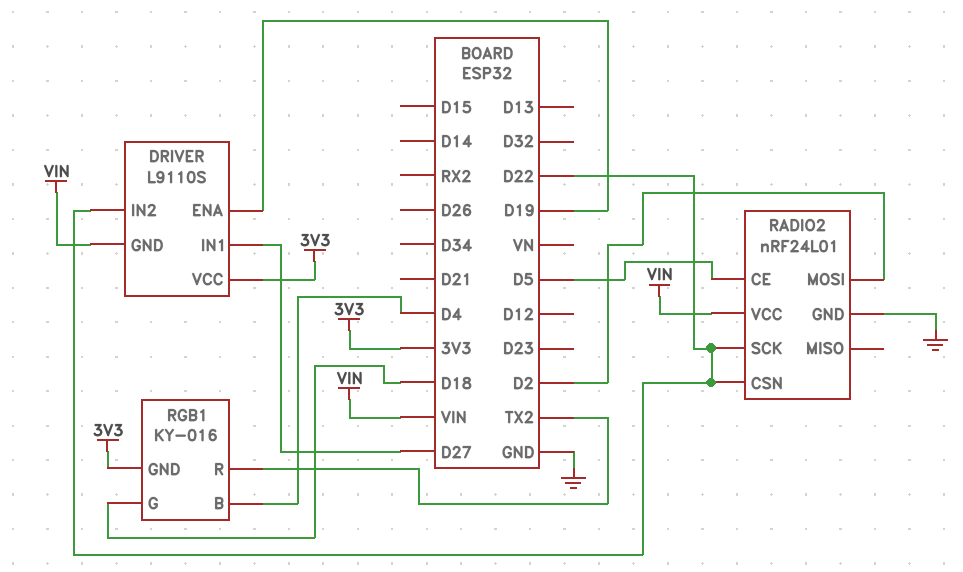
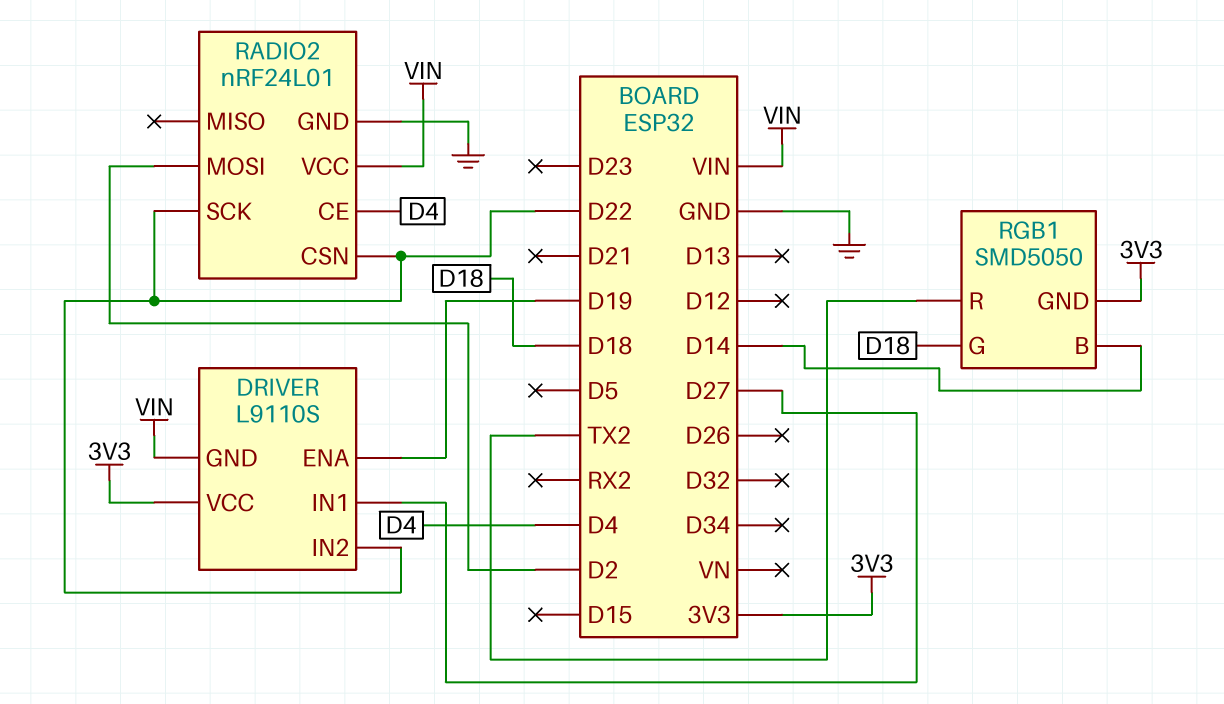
RADIO2 pin CE: D5 -> D4
RGB1: KY-016 -> SMD5050
RGB1 pin B: D4 -> D14

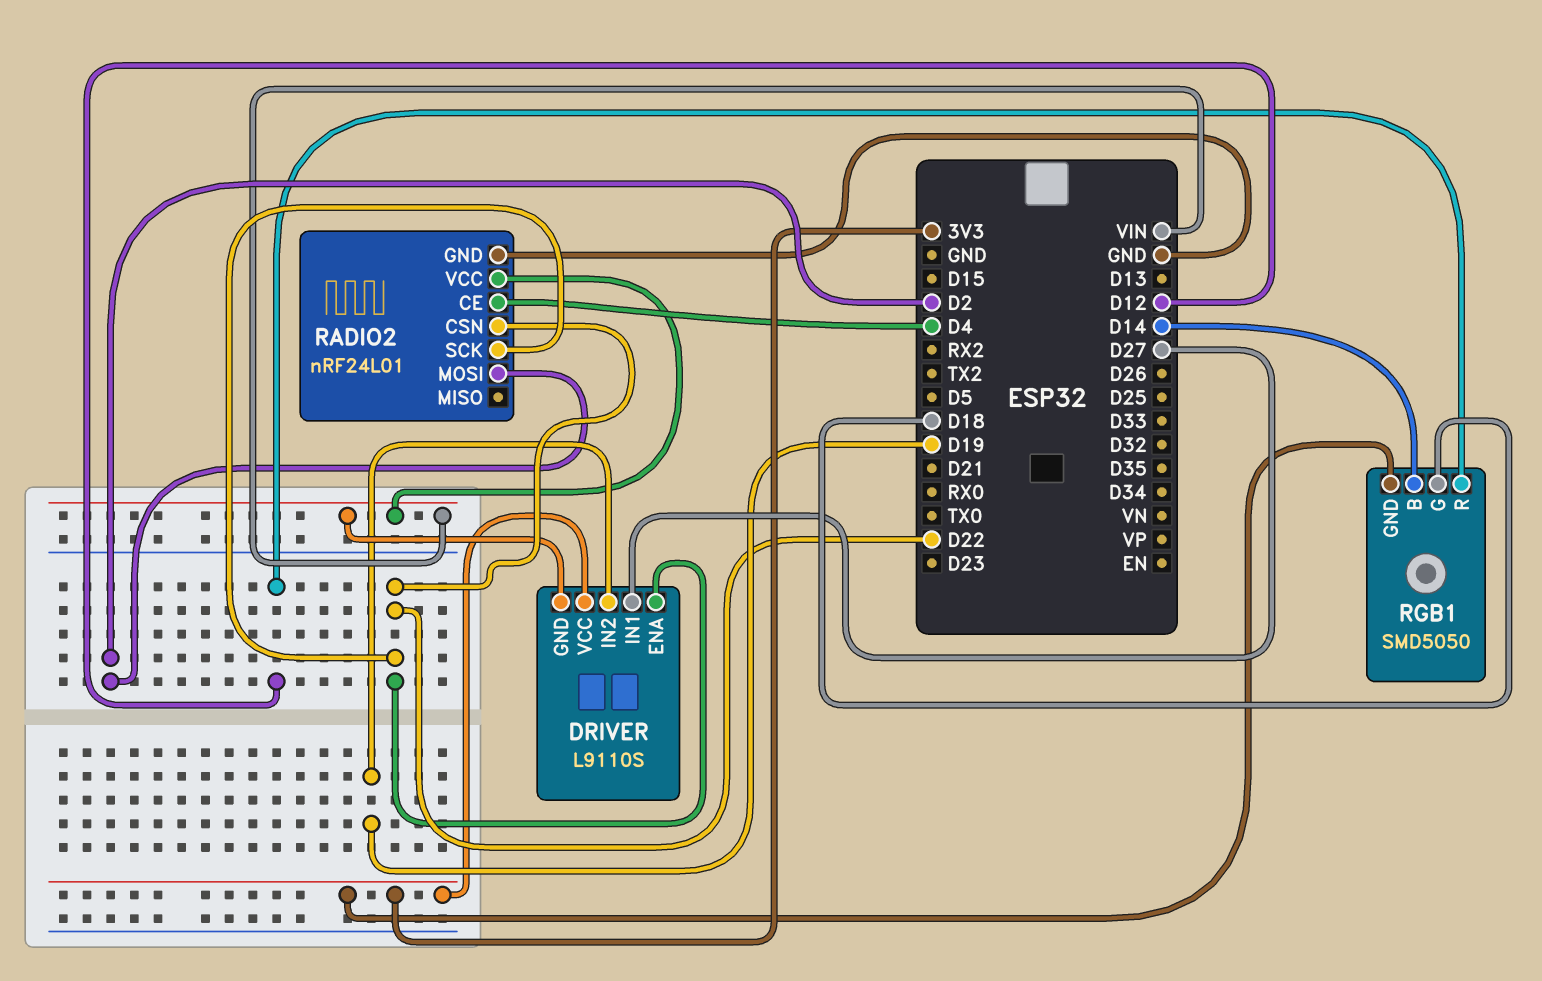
DRIVER pin ENA: D19 -> D22
DRIVER pin IN2: D22 -> D19
RGB1 pin R: TX2 -> D12

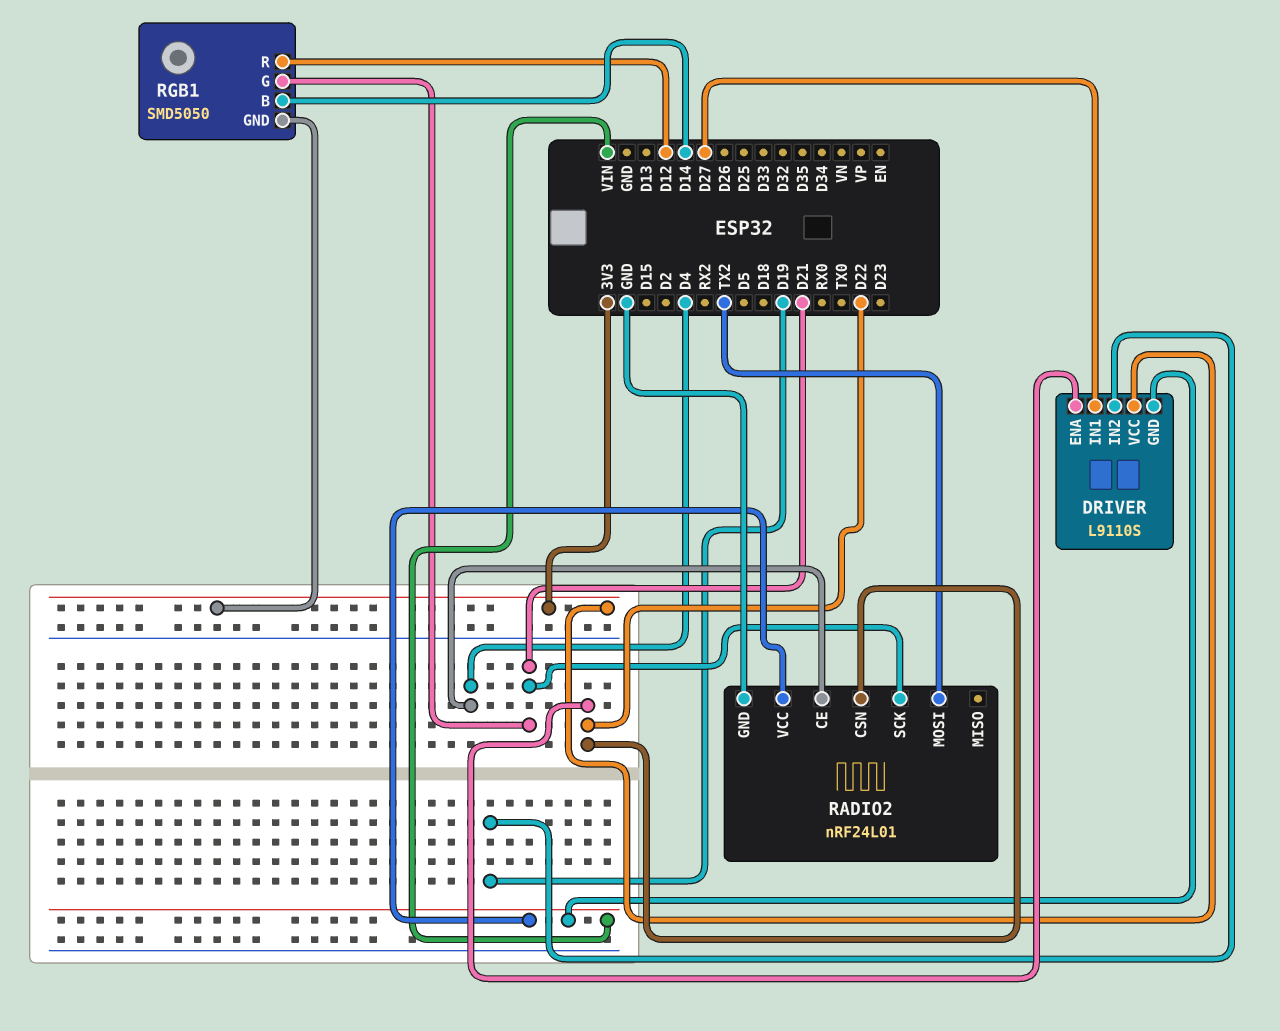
RADIO2 pin MOSI: D2 -> TX2
RADIO2 pin SCK: D22 -> D21
RGB1 pin G: D18 -> D21

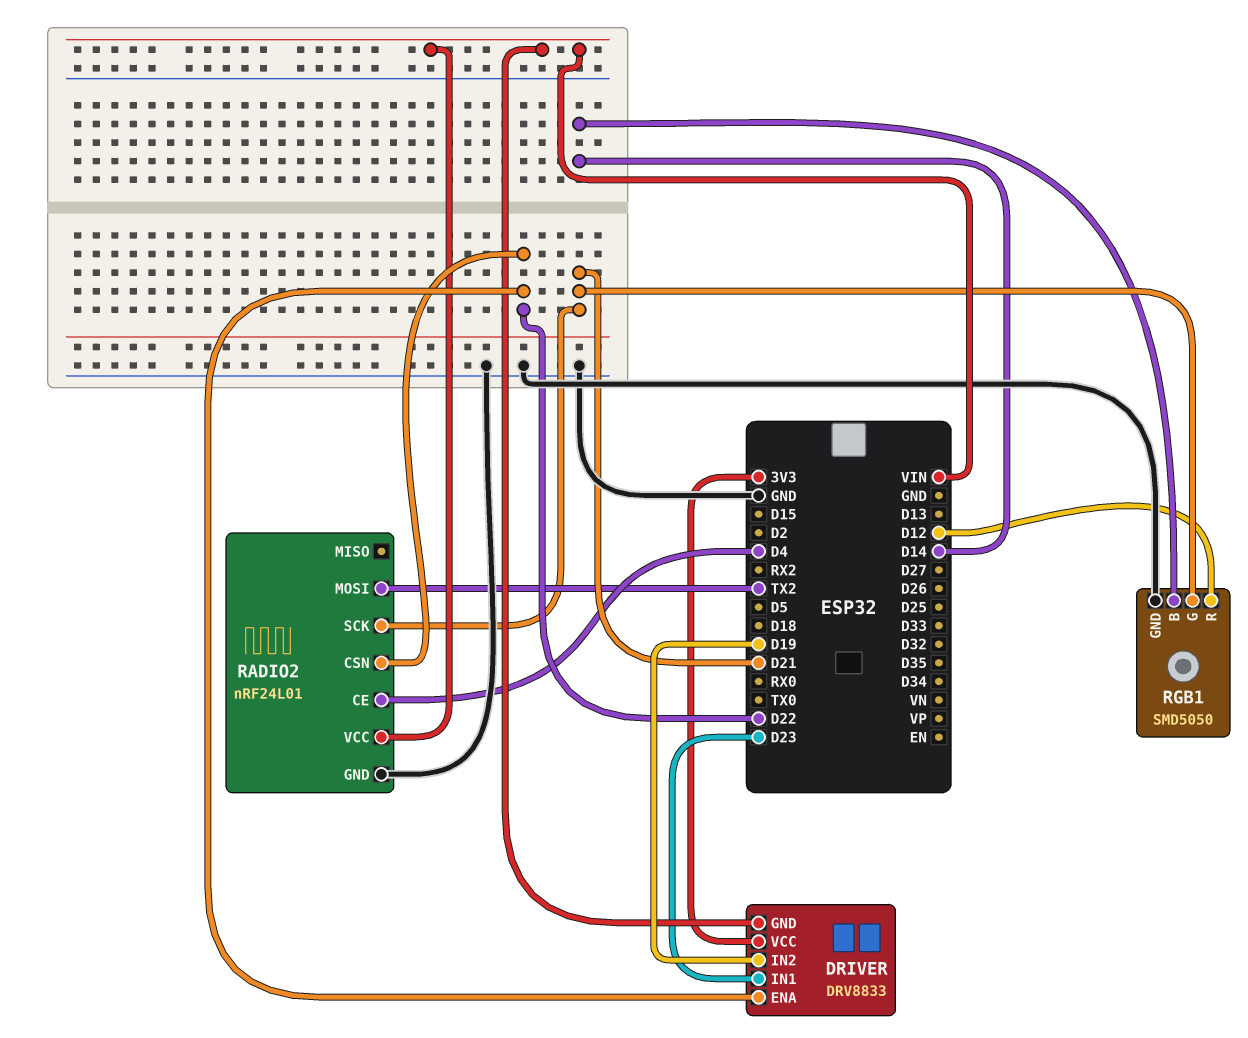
DRIVER: L9110S -> DRV8833
DRIVER pin IN1: D27 -> D23
RGB1 pin GND: 3V3 -> GND

